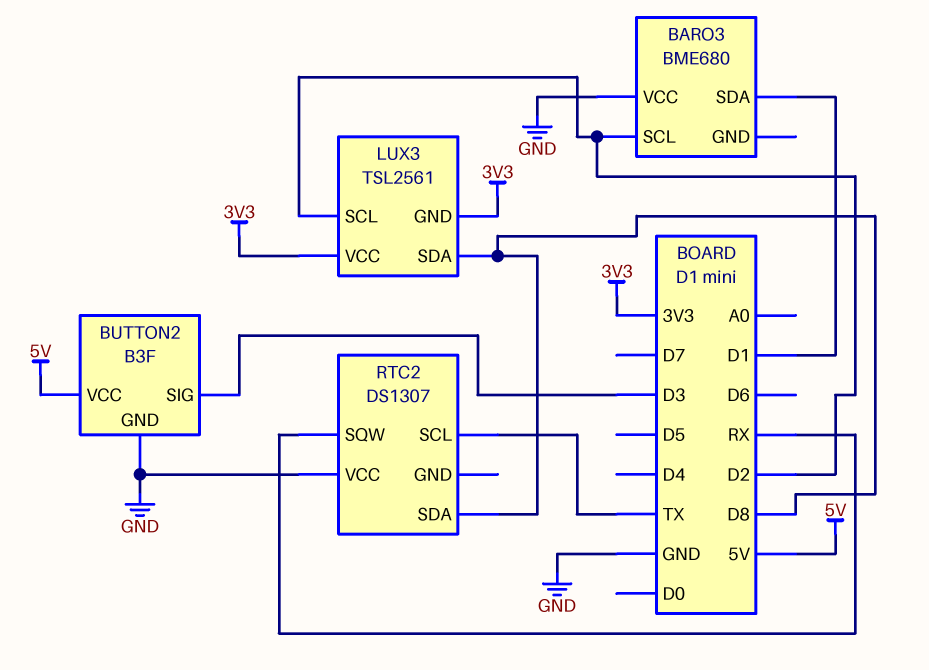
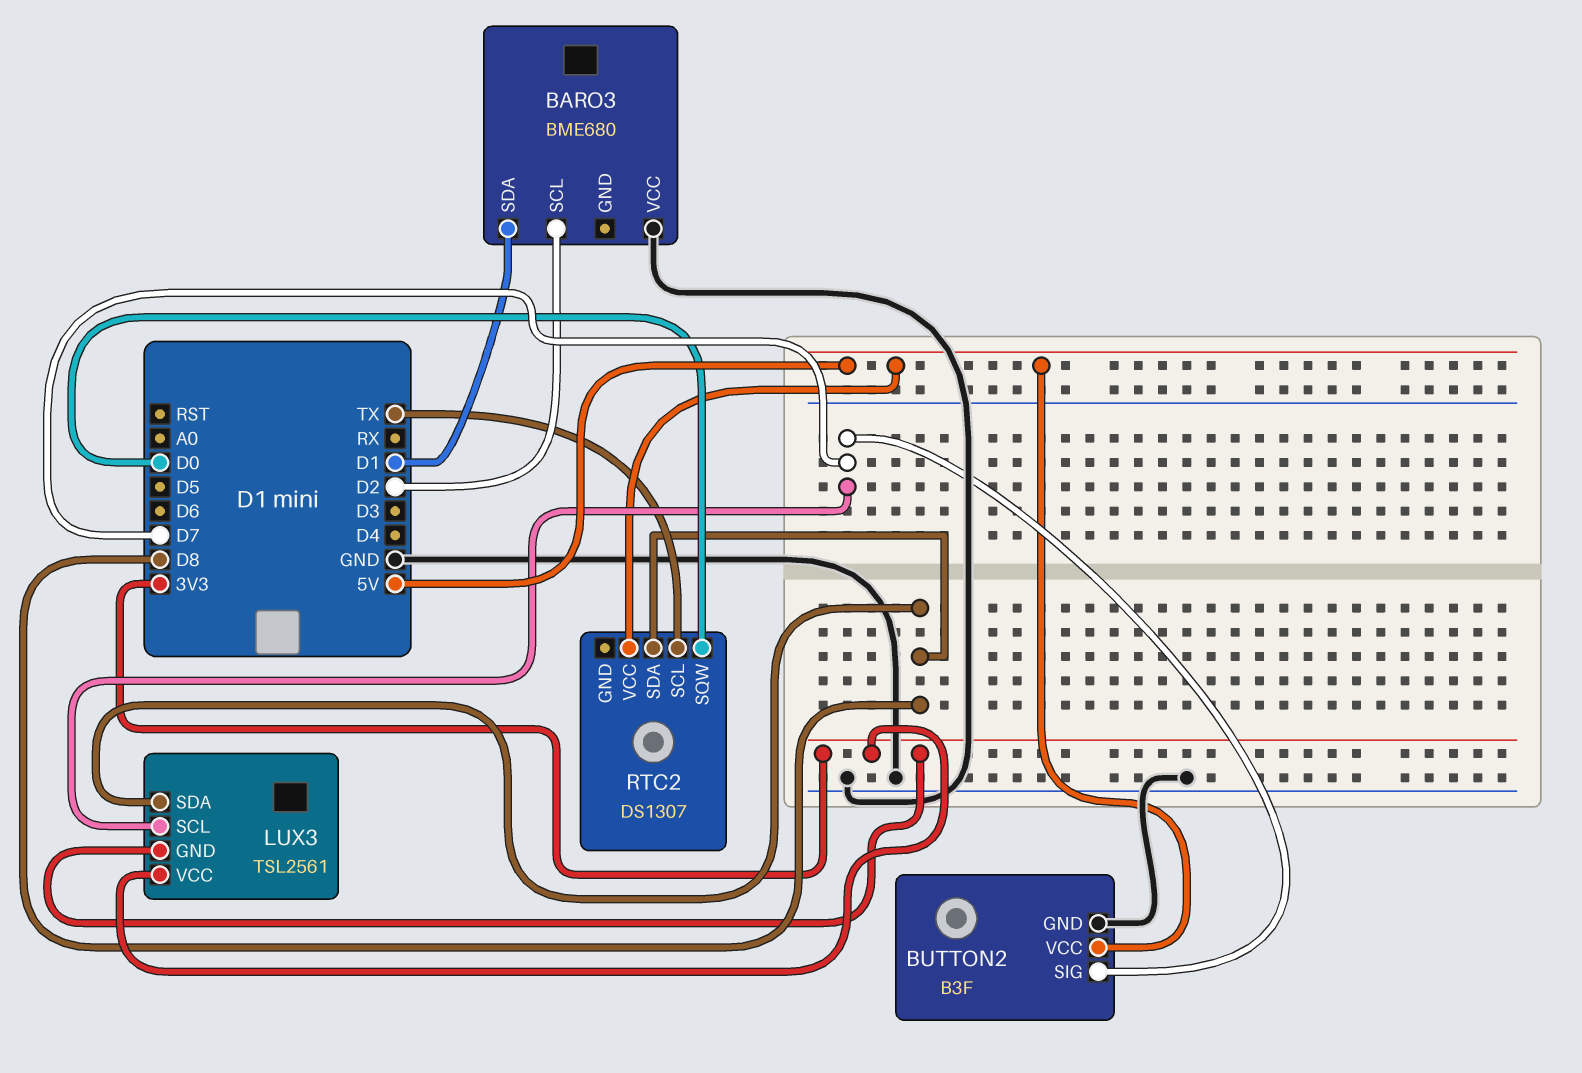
BUTTON2 pin SIG: D3 -> D7
LUX3 pin SCL: D2 -> D7
RTC2 pin SQW: RX -> D0
RTC2 pin VCC: GND -> 5V

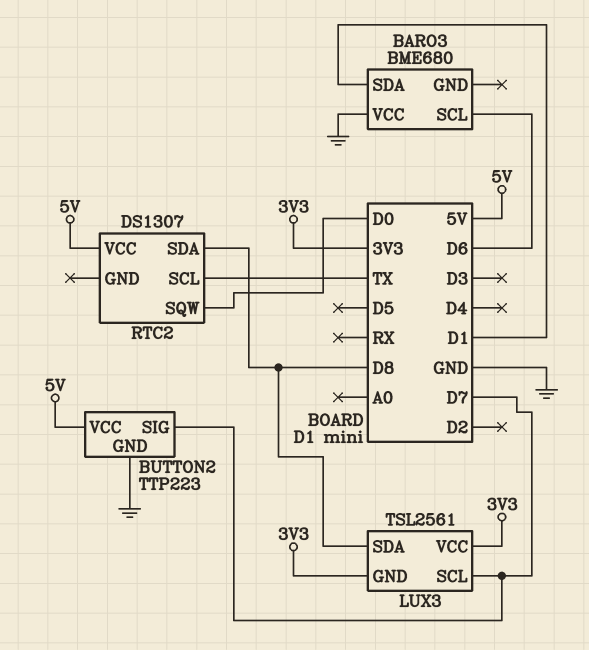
BARO3 pin SCL: D2 -> D6
BUTTON2: B3F -> TTP223

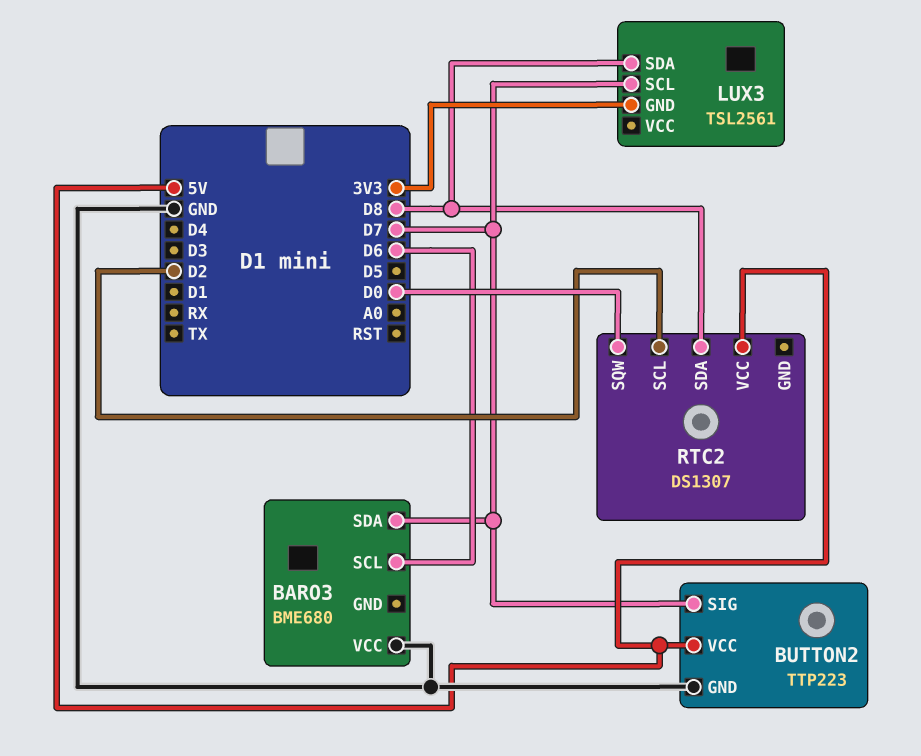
BARO3 pin SDA: D1 -> D7
LUX3 pin VCC: 3V3 -> none
RTC2 pin SCL: TX -> D2

